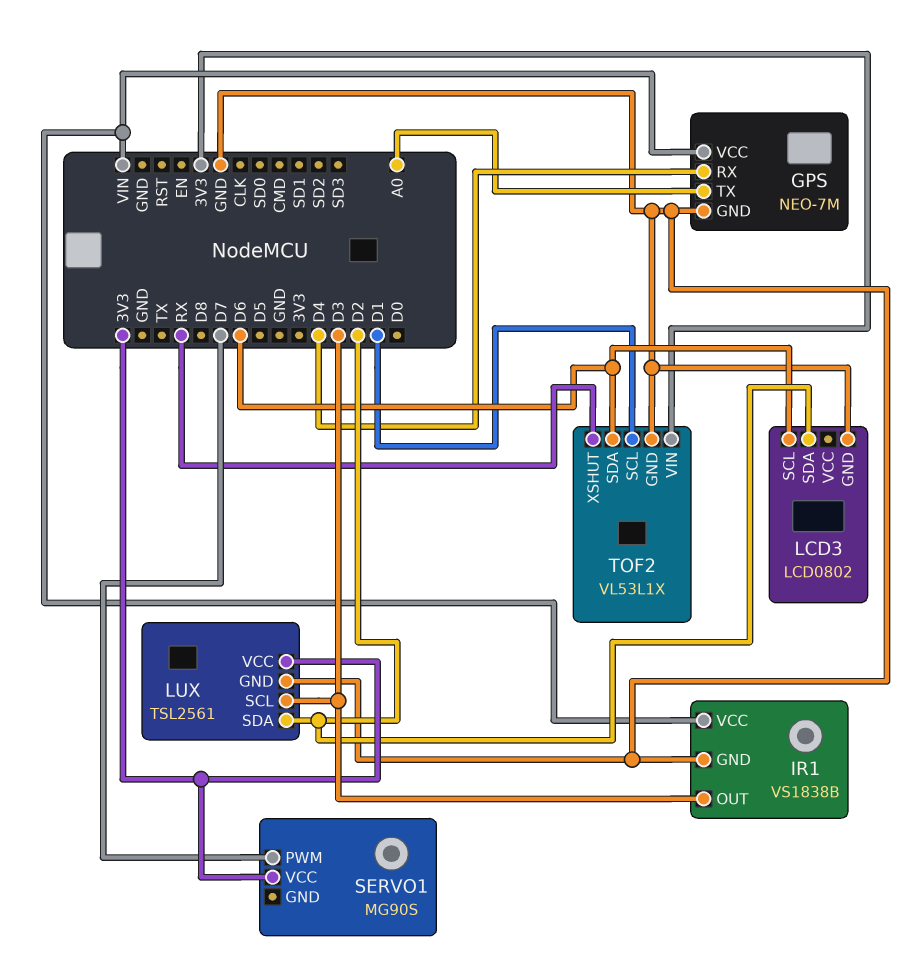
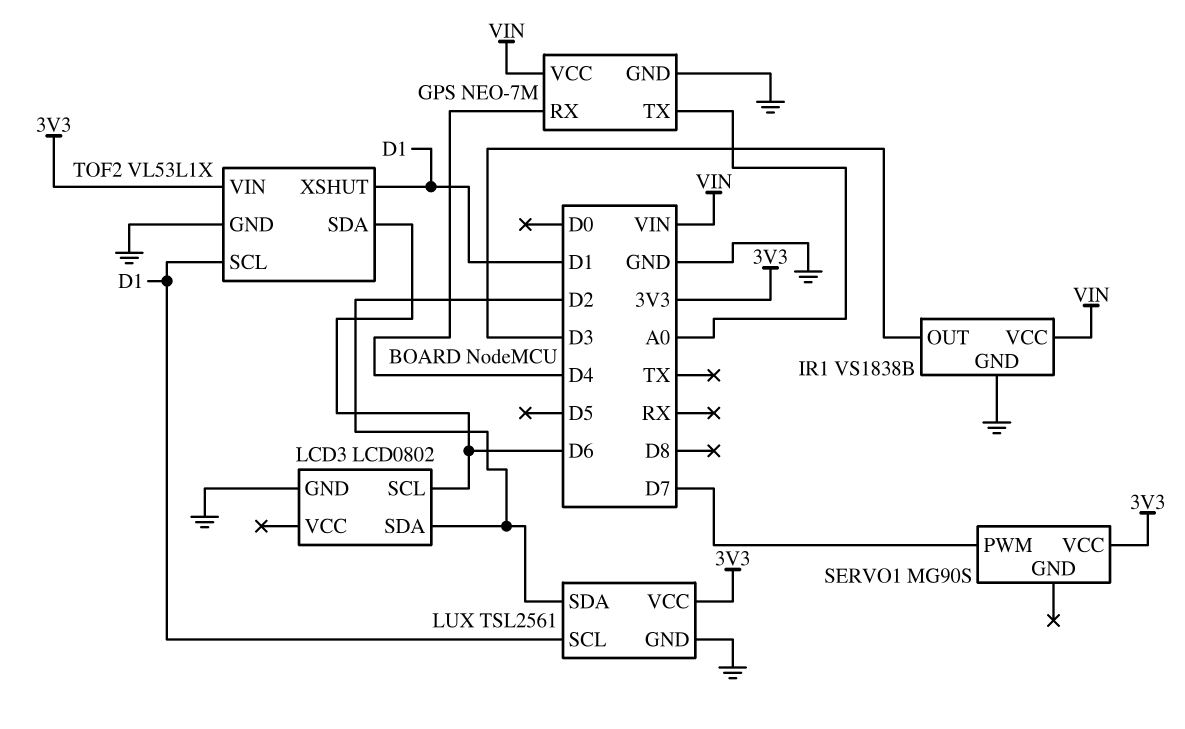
LUX pin SCL: D3 -> D1
TOF2 pin XSHUT: RX -> D1

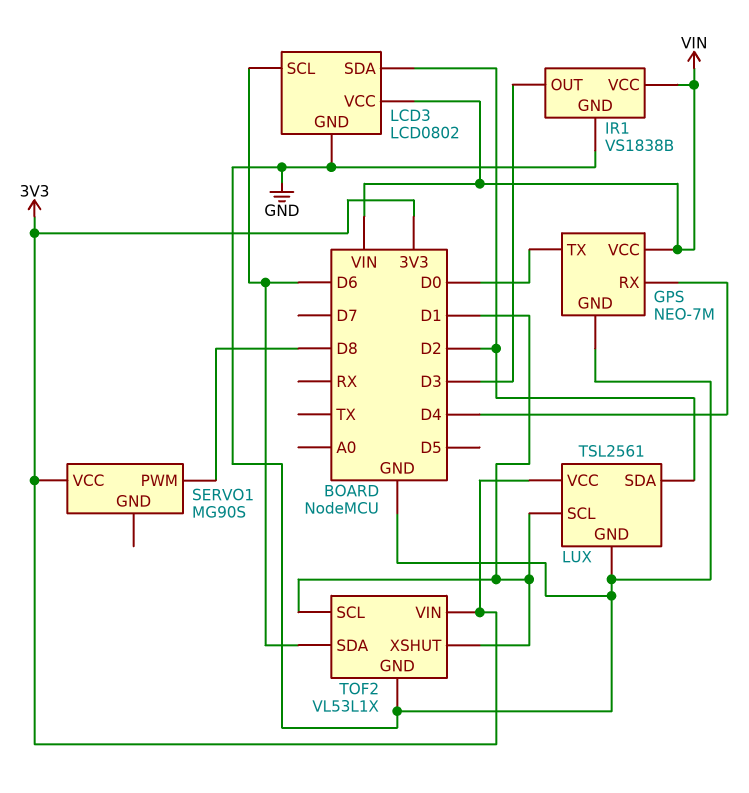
GPS pin TX: A0 -> D0
LCD3 pin VCC: none -> VIN
SERVO1 pin PWM: D7 -> D8

